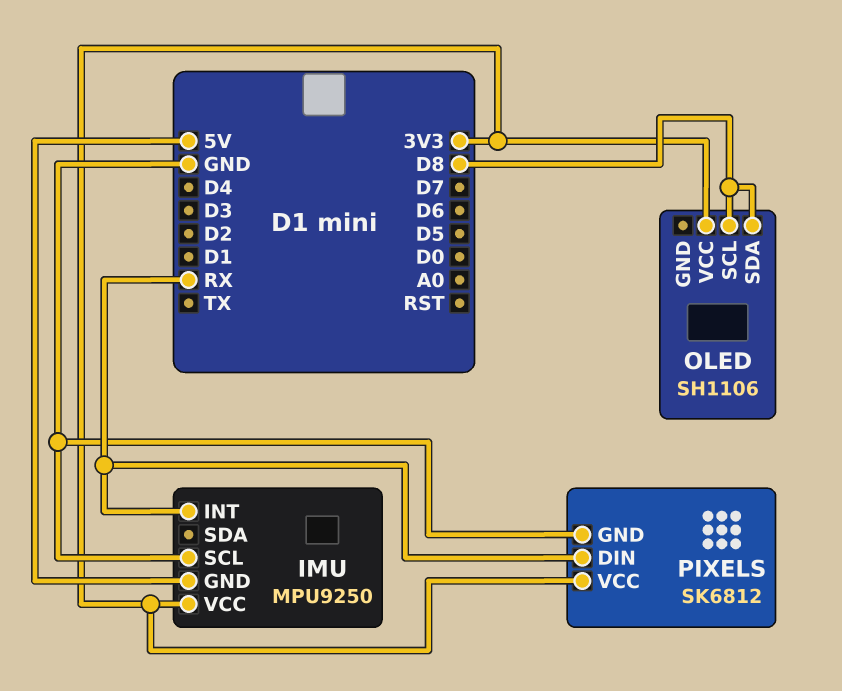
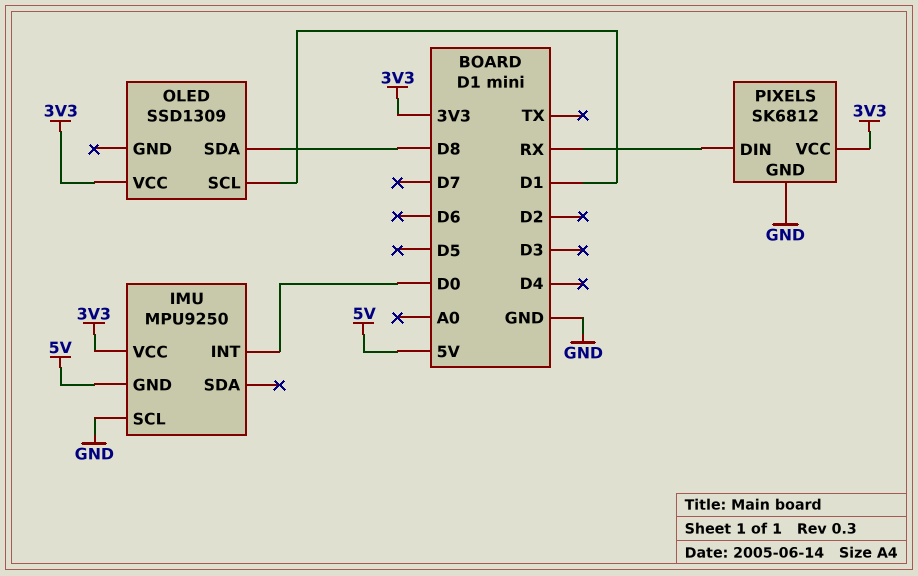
IMU pin INT: RX -> D0
OLED: SH1106 -> SSD1309
OLED pin SCL: D8 -> D1

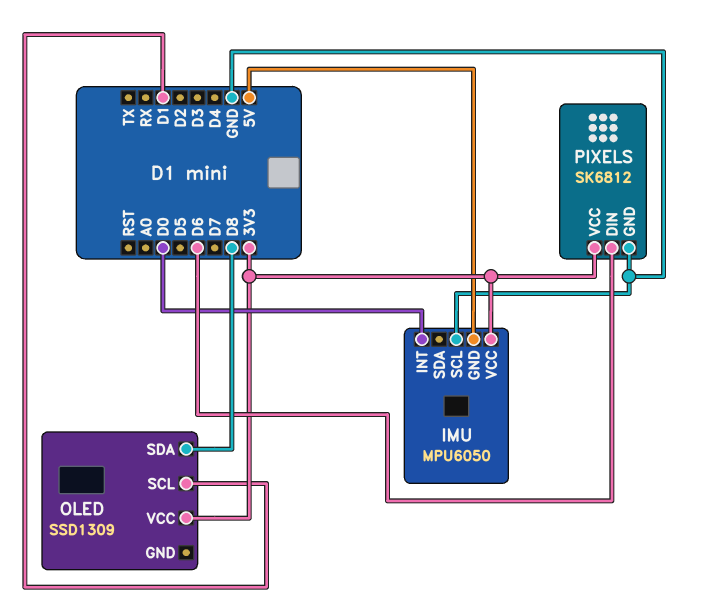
IMU: MPU9250 -> MPU6050
PIXELS pin DIN: RX -> D6

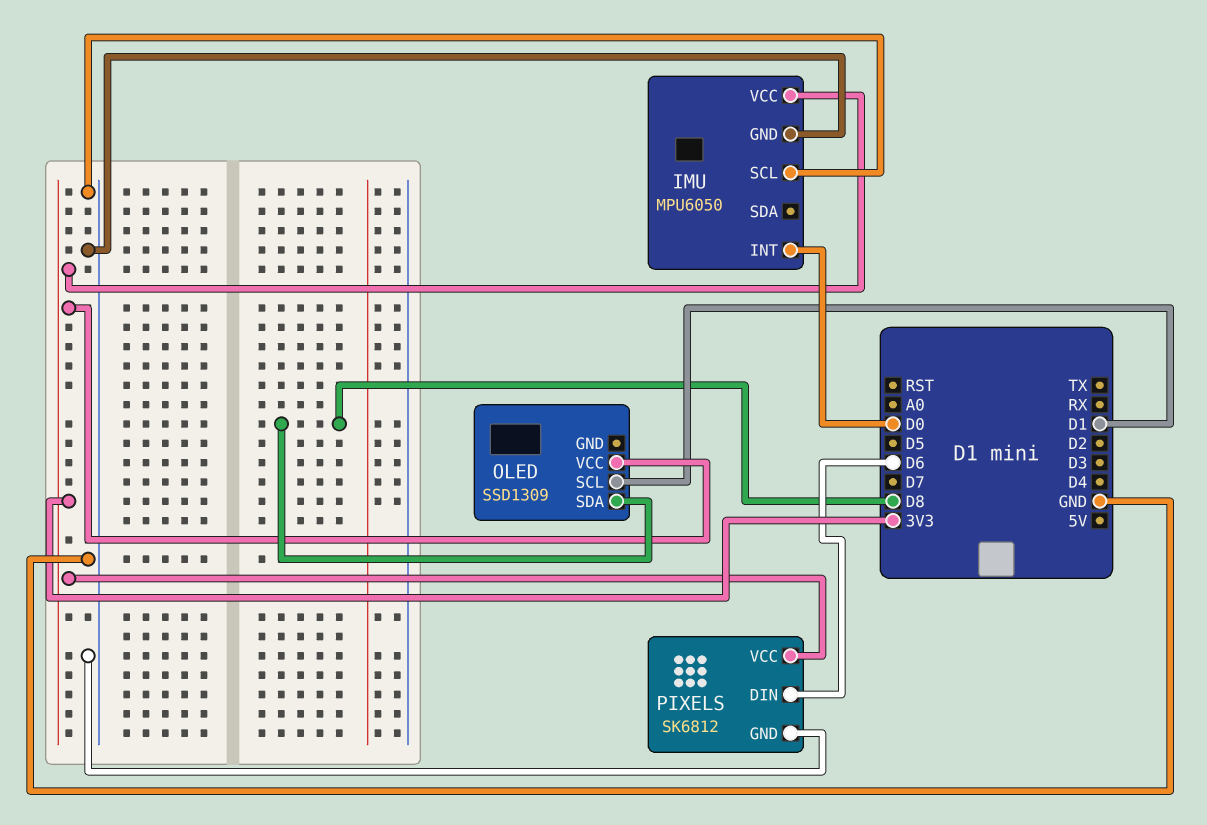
IMU pin GND: 5V -> GND

